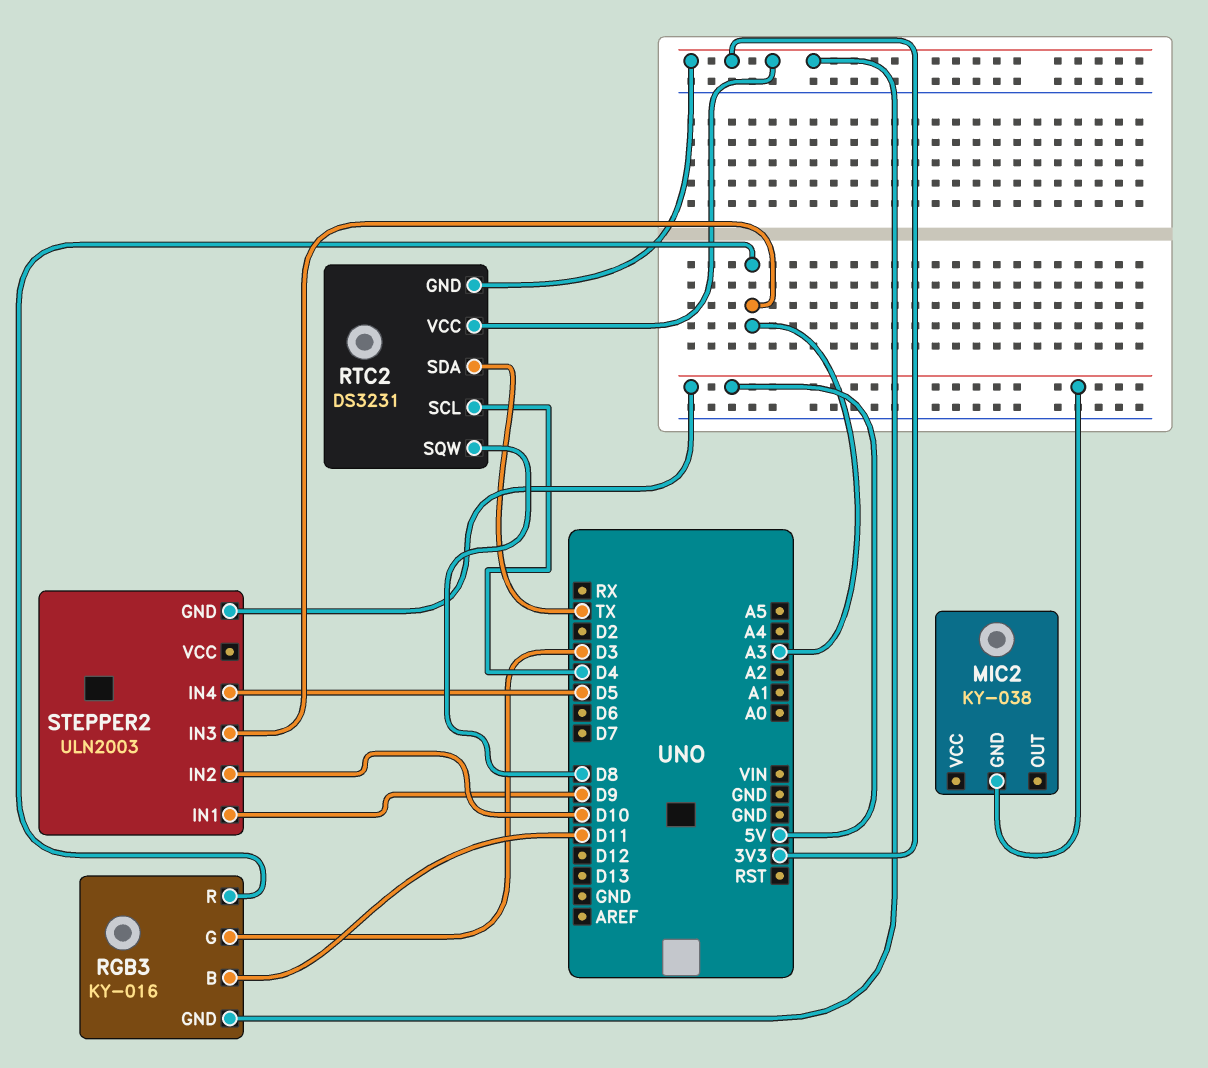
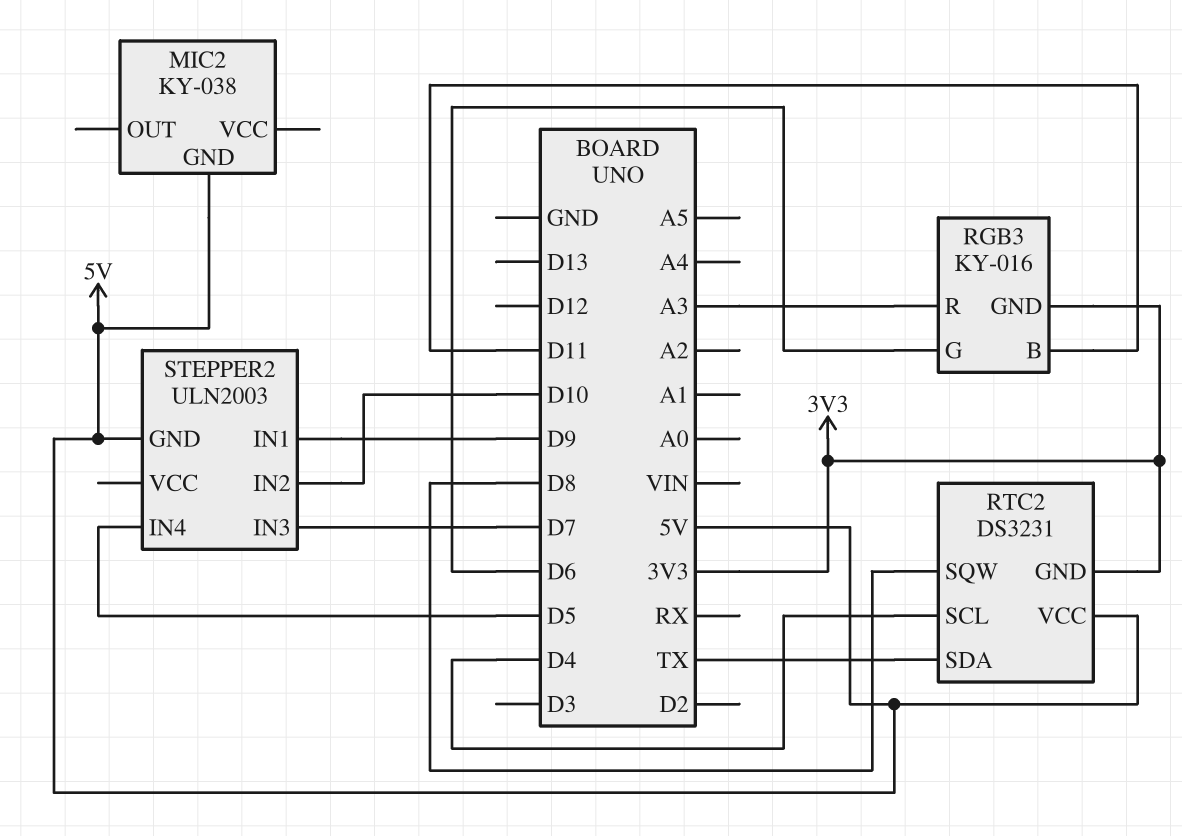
RGB3 pin G: D3 -> D6
RTC2 pin VCC: 3V3 -> 5V
STEPPER2 pin IN3: A3 -> D7

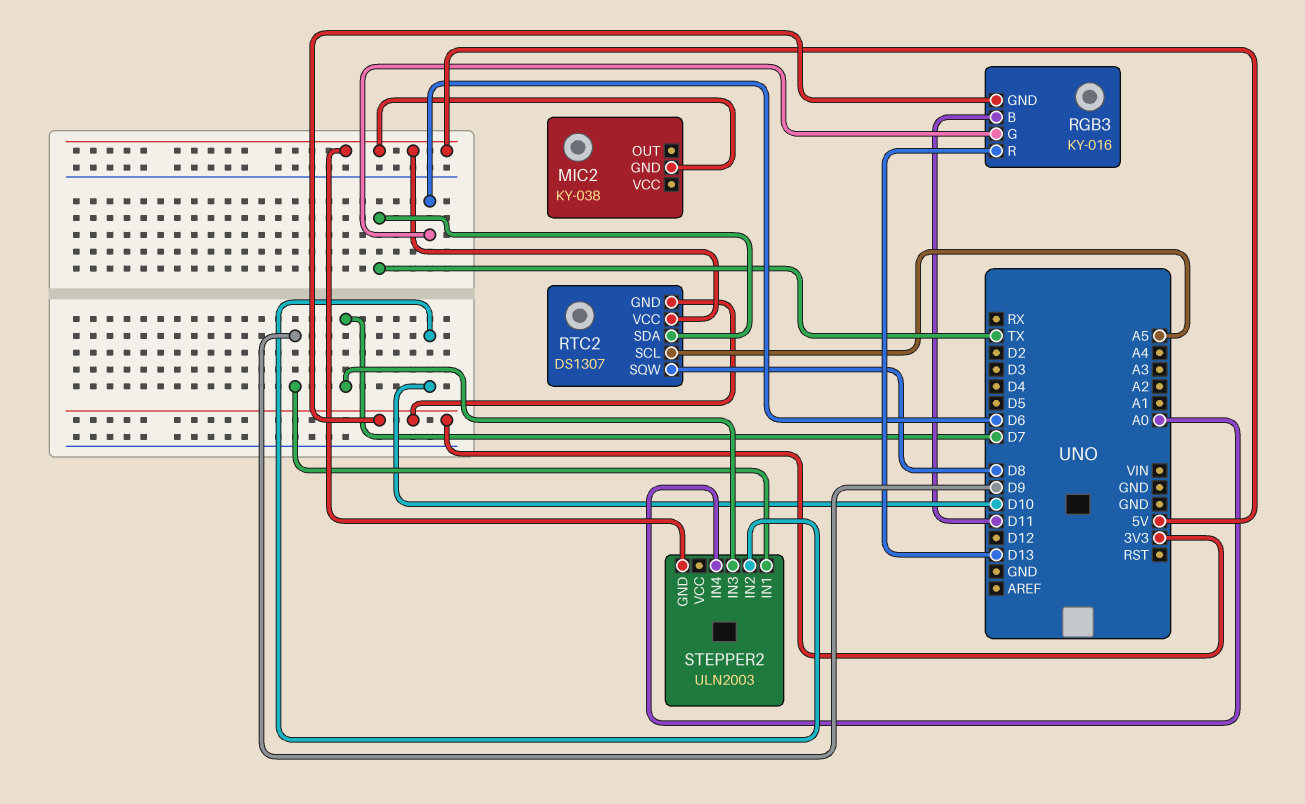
RGB3 pin R: A3 -> D13
RTC2: DS3231 -> DS1307
RTC2 pin SCL: D4 -> A5
STEPPER2 pin IN4: D5 -> A0

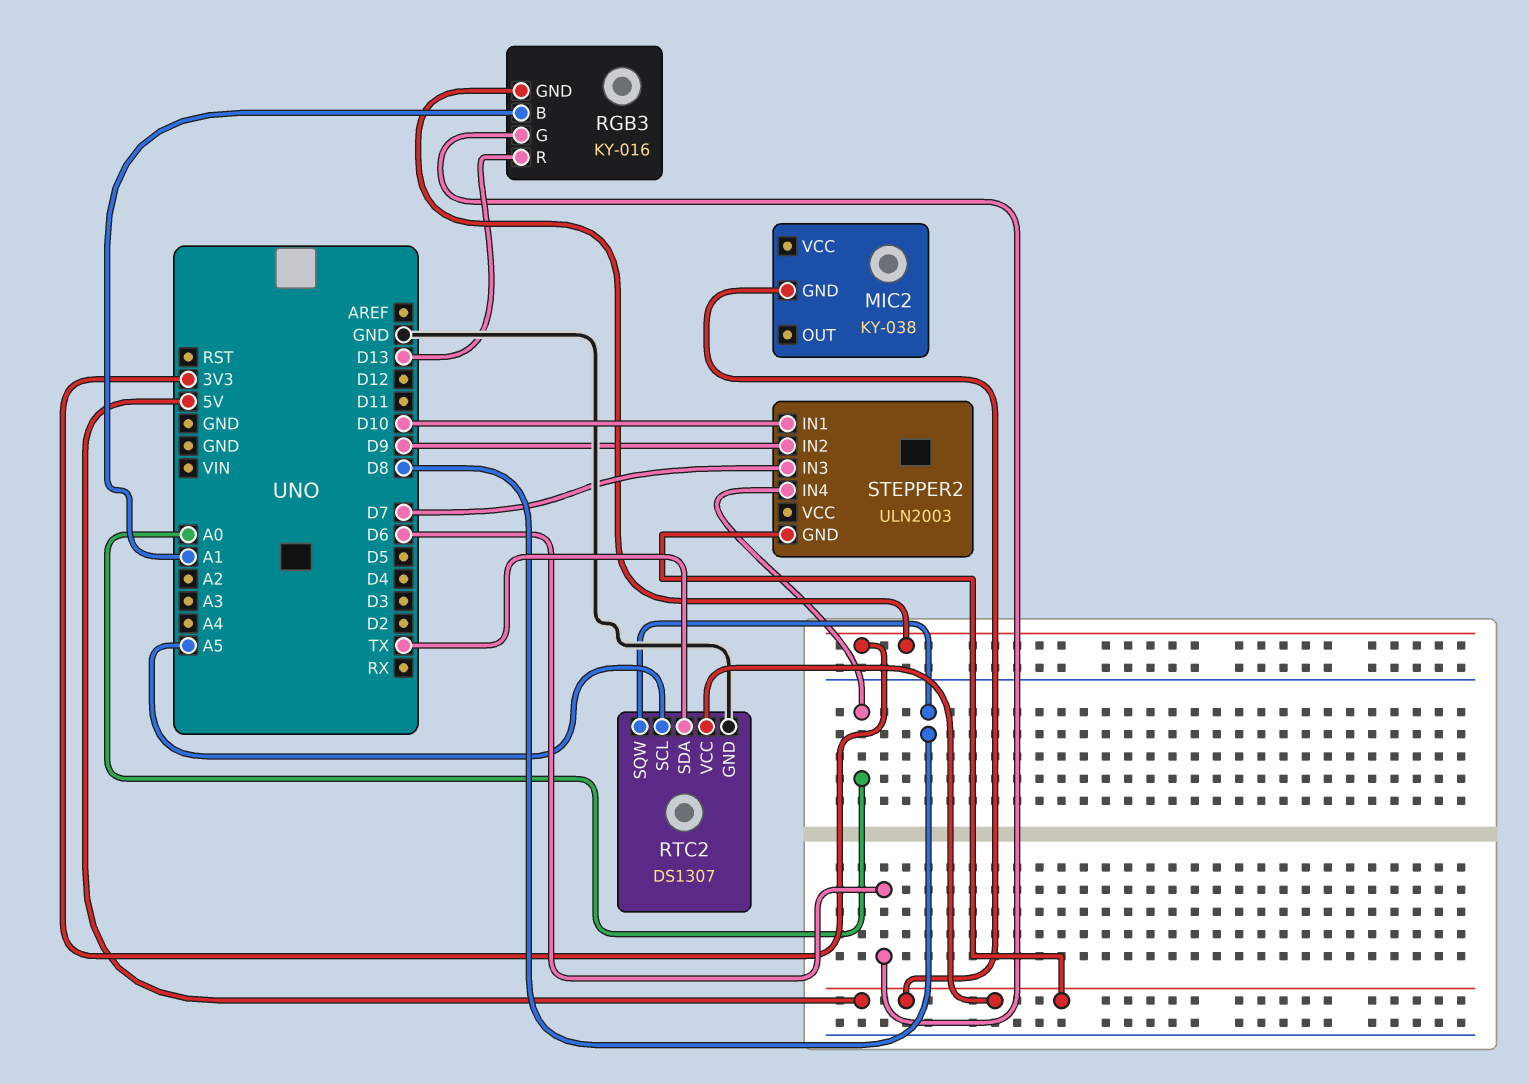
RGB3 pin B: D11 -> A1
RTC2 pin GND: 3V3 -> GND
STEPPER2 pin IN1: D9 -> D10
STEPPER2 pin IN2: D10 -> D9

